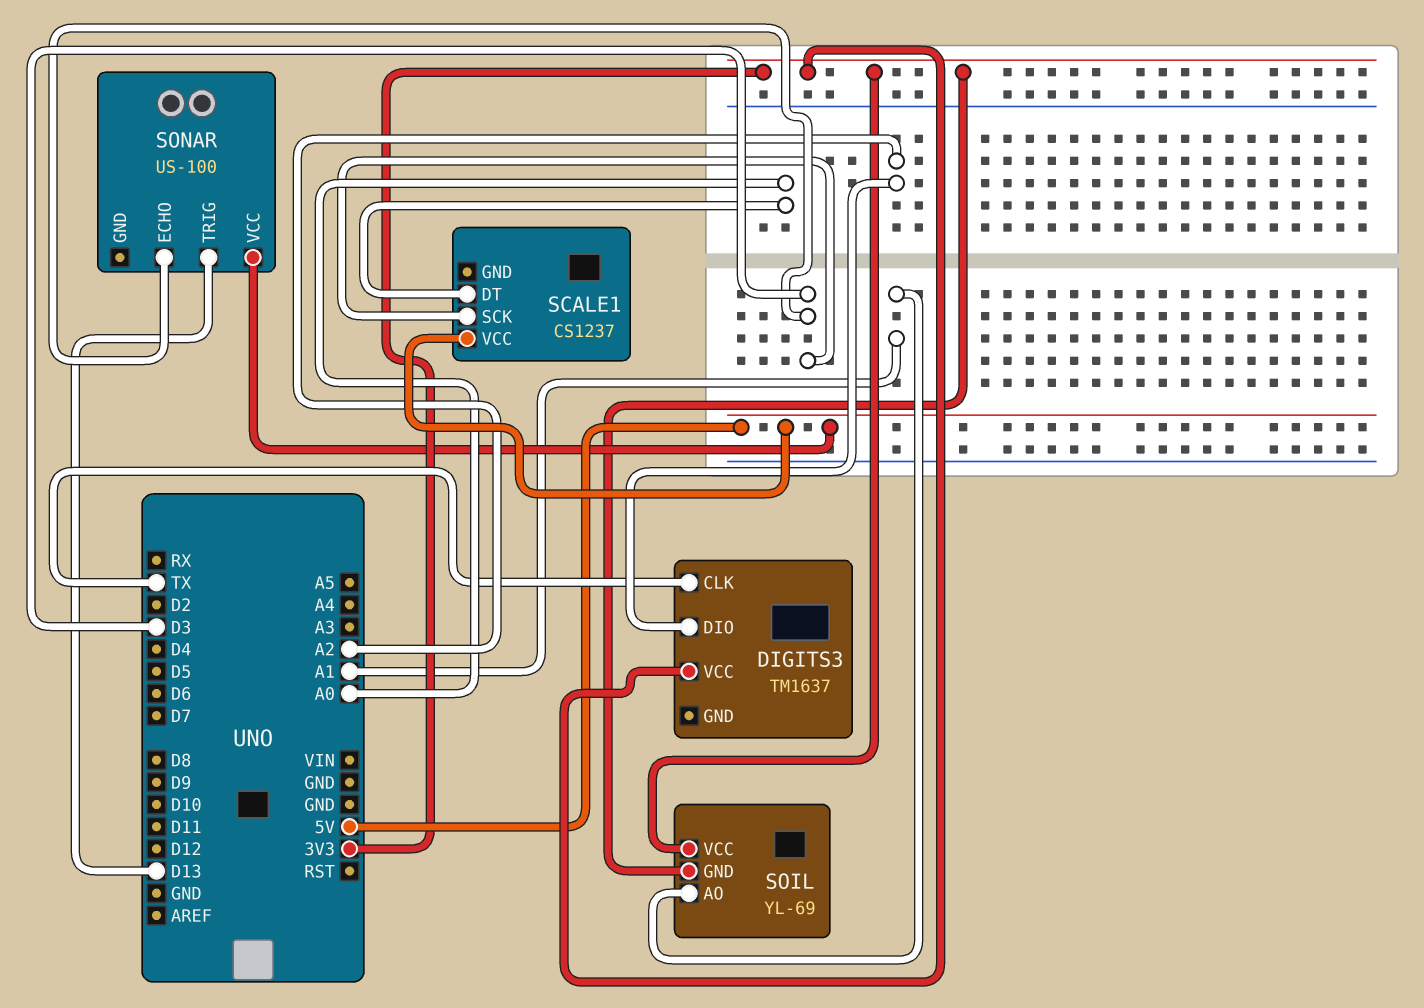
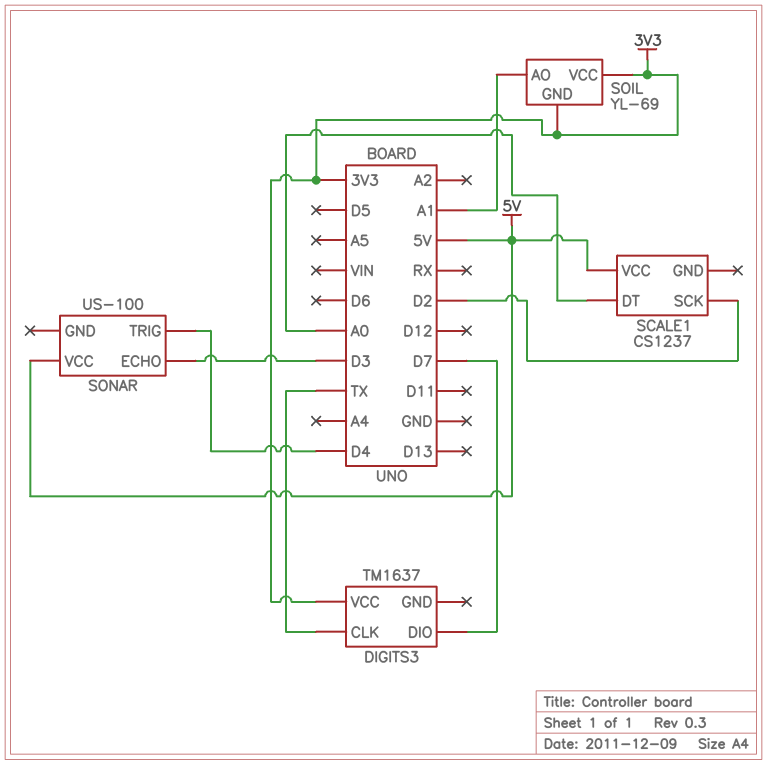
DIGITS3 pin DIO: A2 -> D7
SCALE1 pin SCK: D3 -> D2
SONAR pin TRIG: D13 -> D4

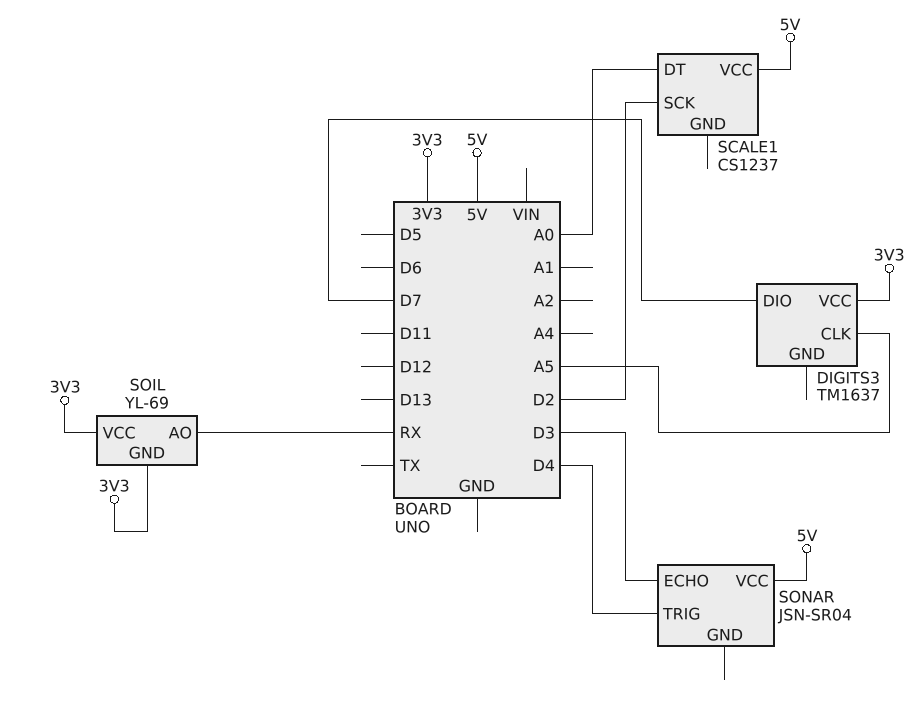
DIGITS3 pin CLK: TX -> A5
SOIL pin AO: A1 -> RX
SONAR: US-100 -> JSN-SR04

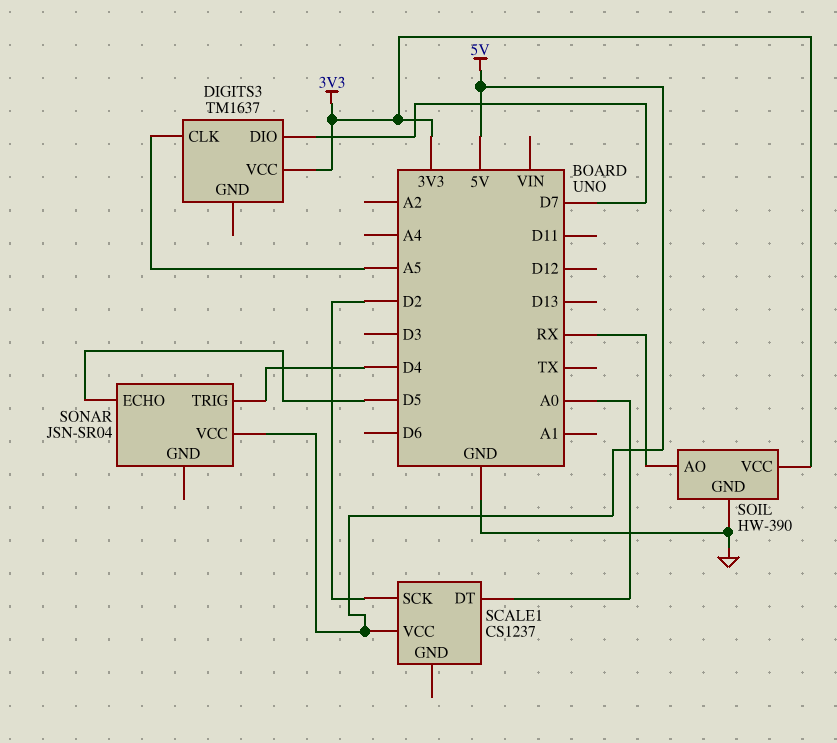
SOIL: YL-69 -> HW-390
SOIL pin GND: 3V3 -> GND
SONAR pin ECHO: D3 -> D5

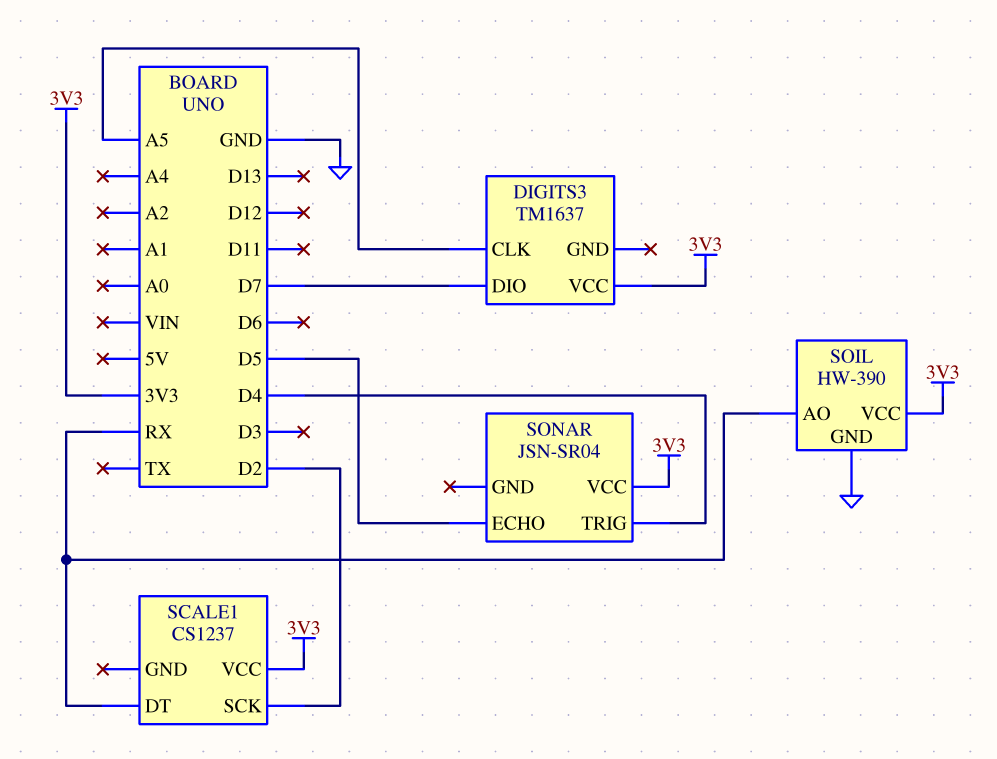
SCALE1 pin DT: A0 -> RX
SCALE1 pin VCC: 5V -> 3V3
SONAR pin VCC: 5V -> 3V3

